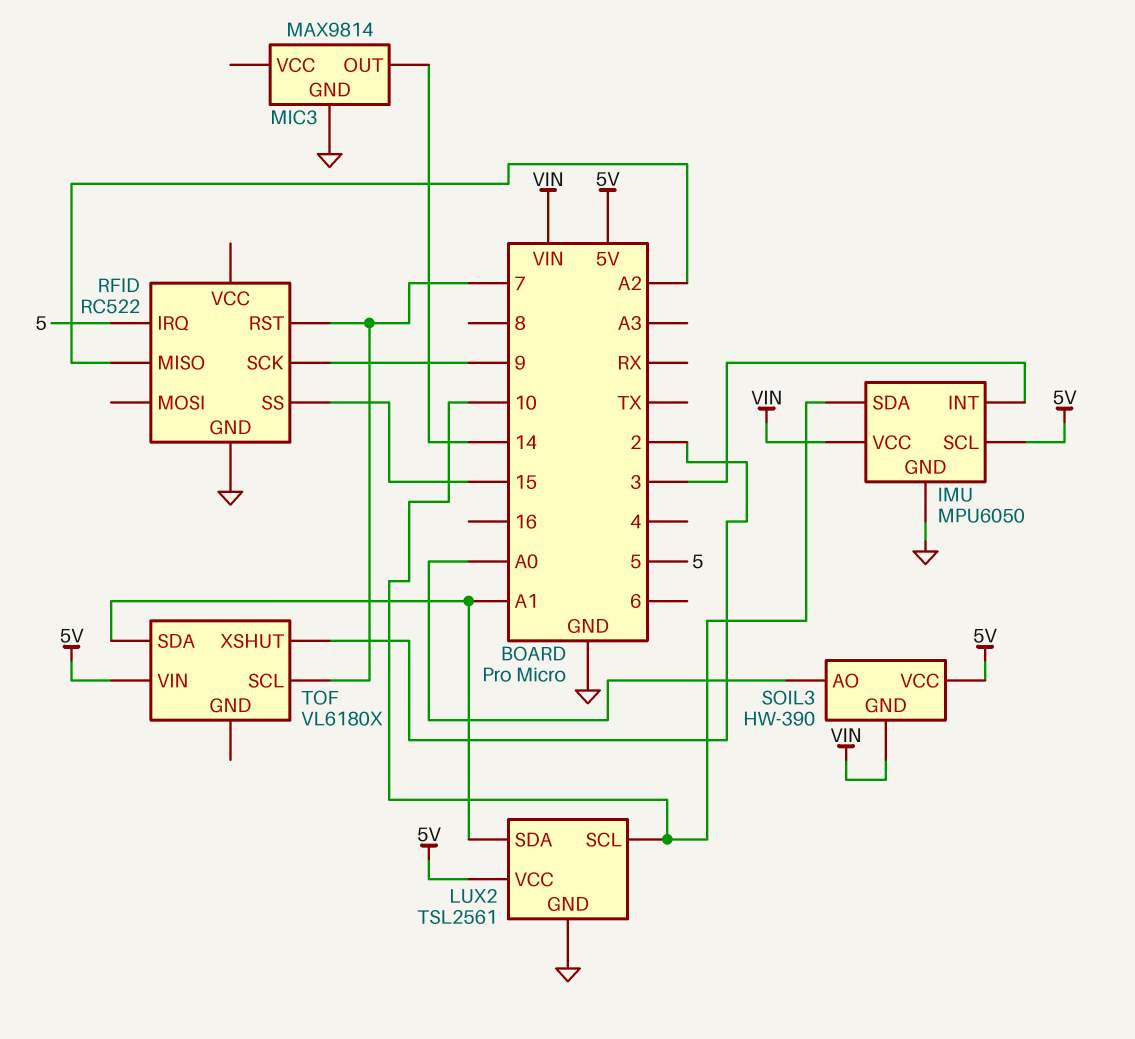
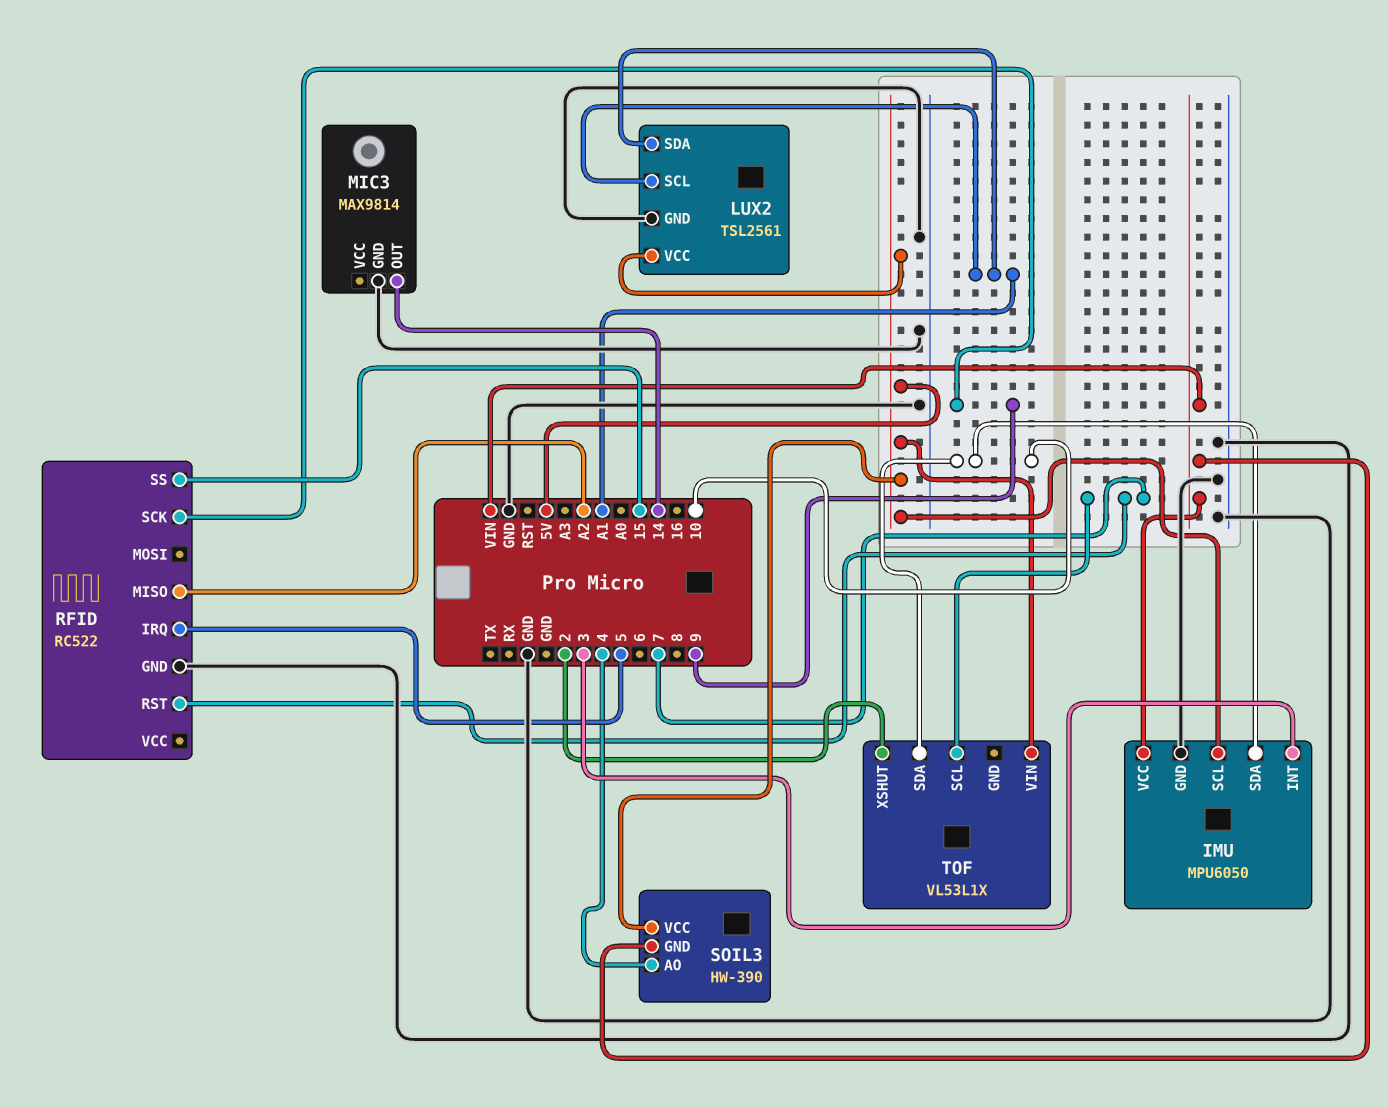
LUX2 pin SCL: 10 -> A1
SOIL3 pin AO: A0 -> 4
TOF: VL6180X -> VL53L1X
TOF pin SDA: A1 -> 10

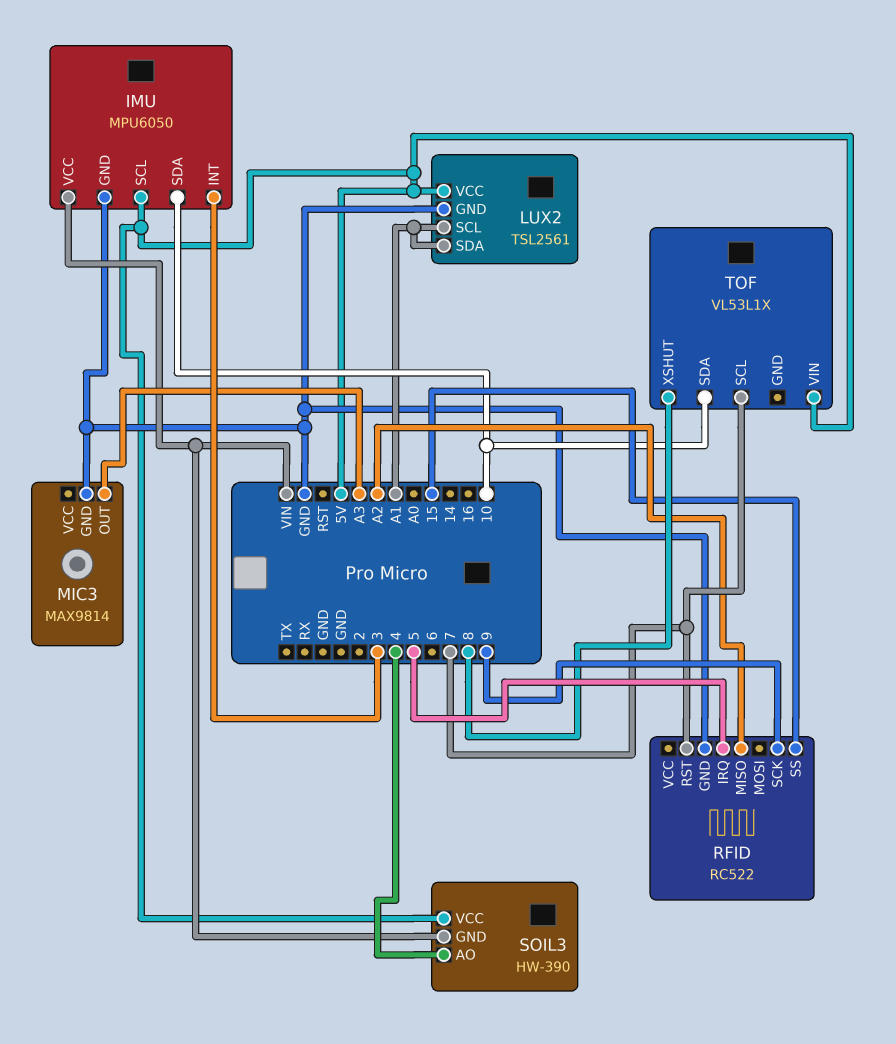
MIC3 pin OUT: 14 -> A3
TOF pin XSHUT: 2 -> 8

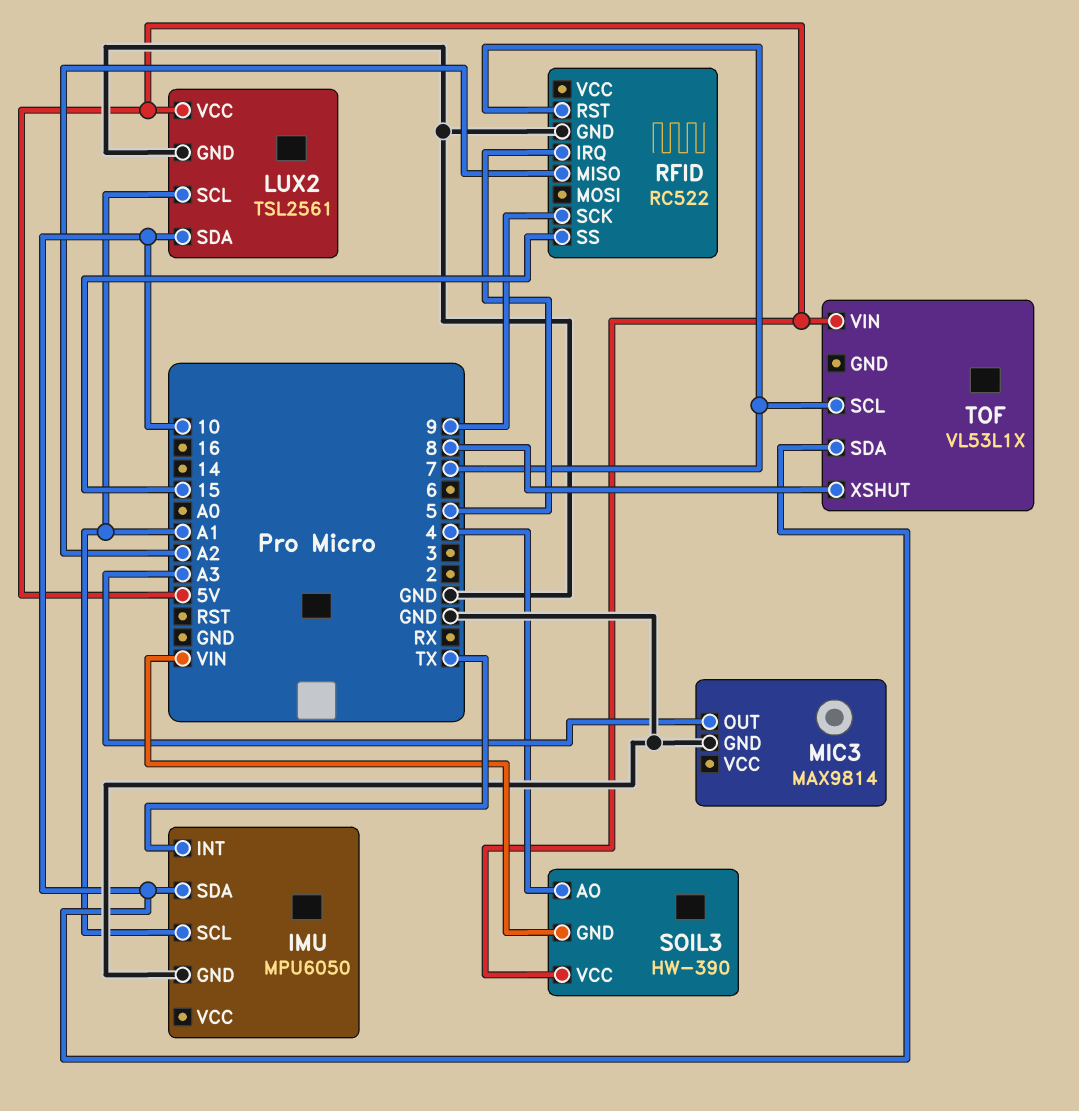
IMU pin INT: 3 -> TX
IMU pin SCL: 5V -> A1
IMU pin VCC: VIN -> none
LUX2 pin SDA: A1 -> 10

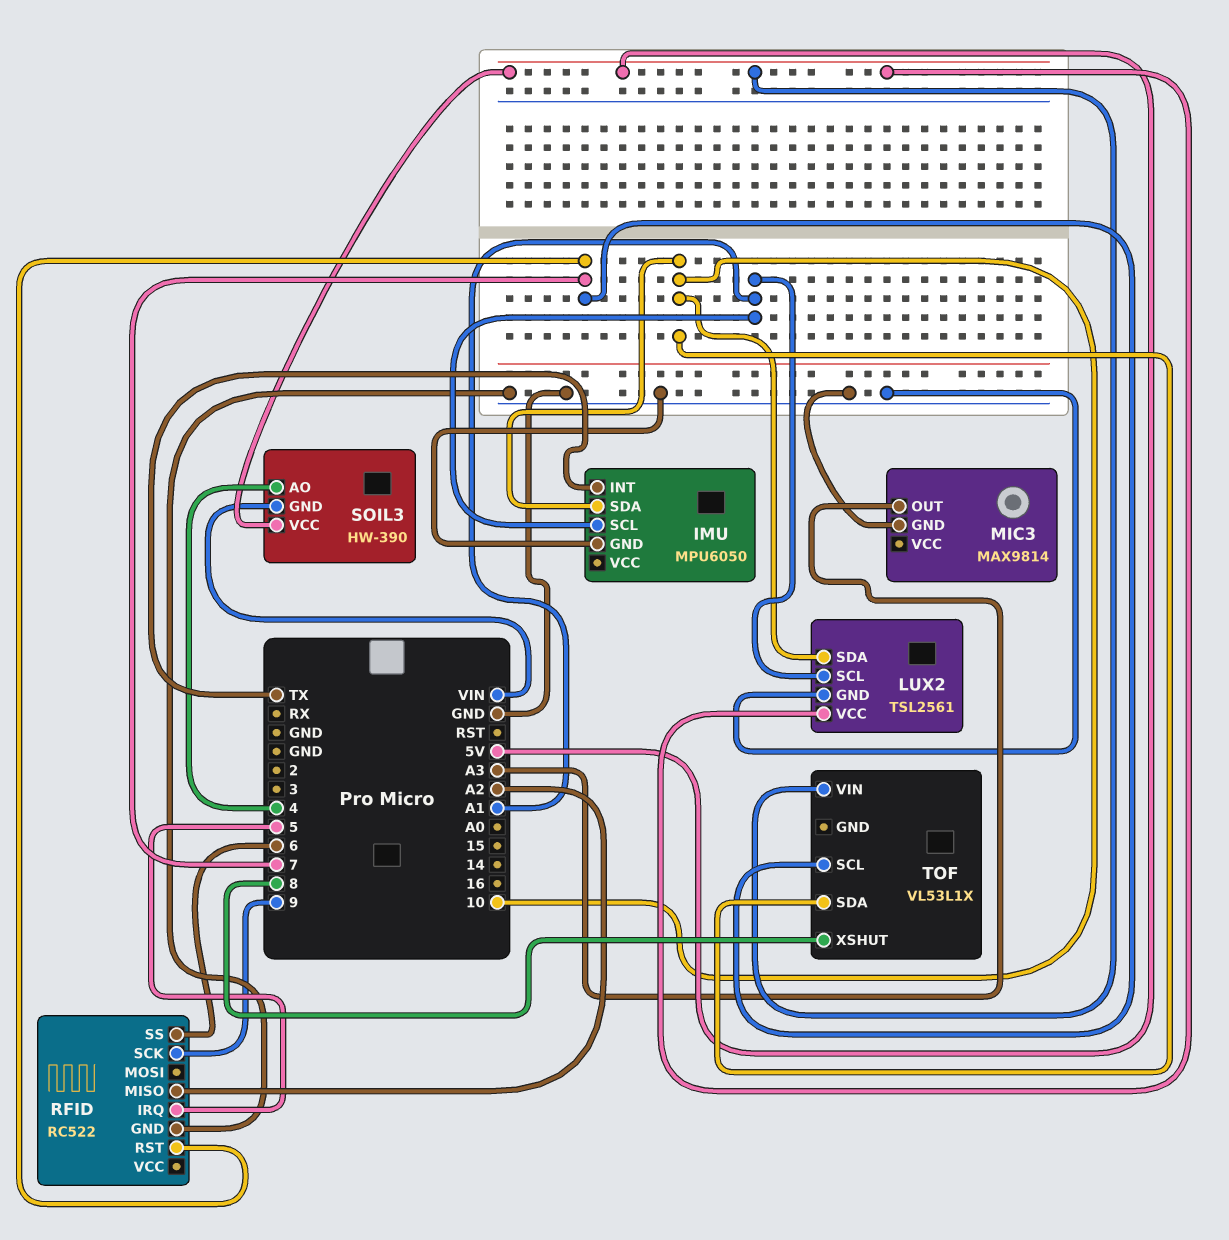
RFID pin SS: 15 -> 6

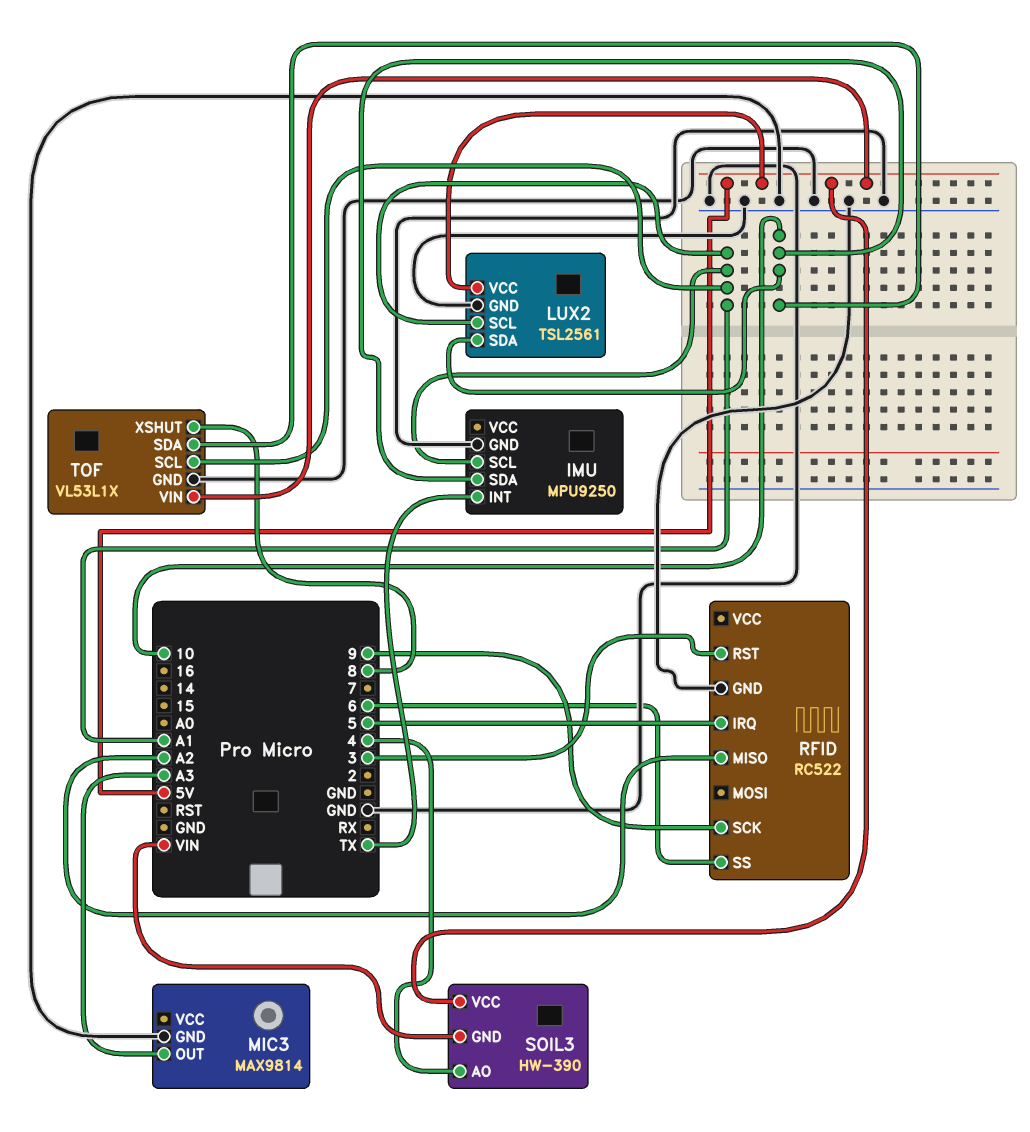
IMU: MPU6050 -> MPU9250
RFID pin RST: 7 -> 3
TOF pin GND: none -> GND
TOF pin SCL: 7 -> A1

